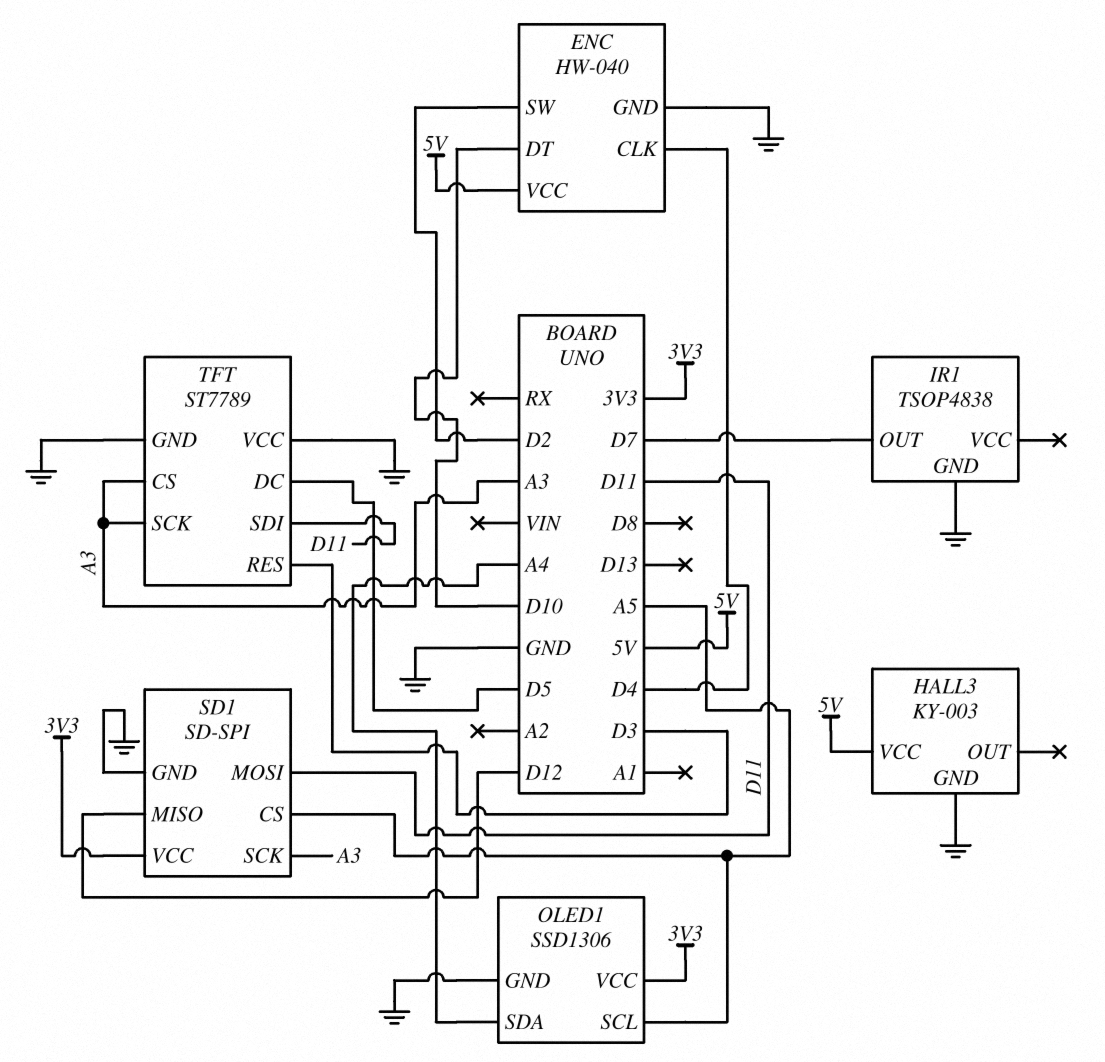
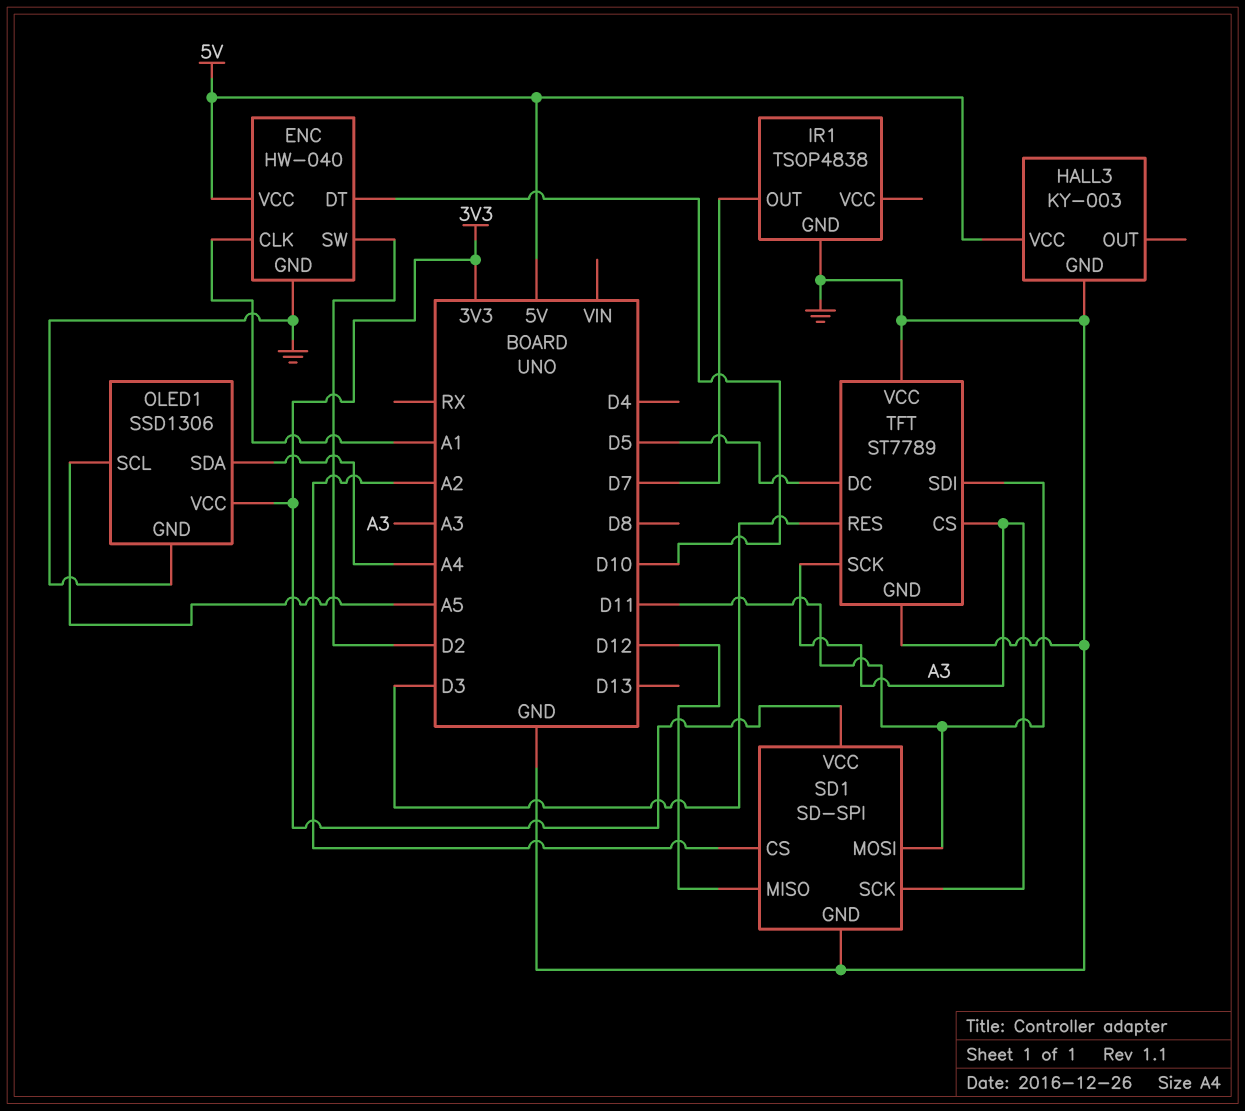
ENC pin CLK: D4 -> A1
SD1 pin CS: A5 -> A2

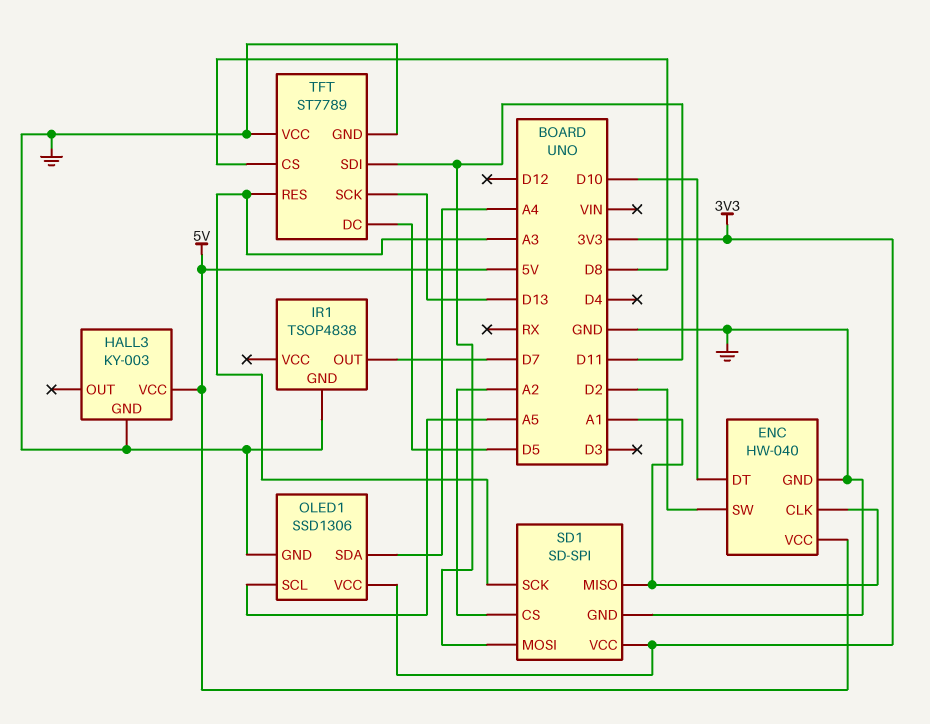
SD1 pin MISO: D12 -> A1
TFT pin CS: A3 -> D8
TFT pin RES: D3 -> A3
TFT pin SCK: A3 -> D13

